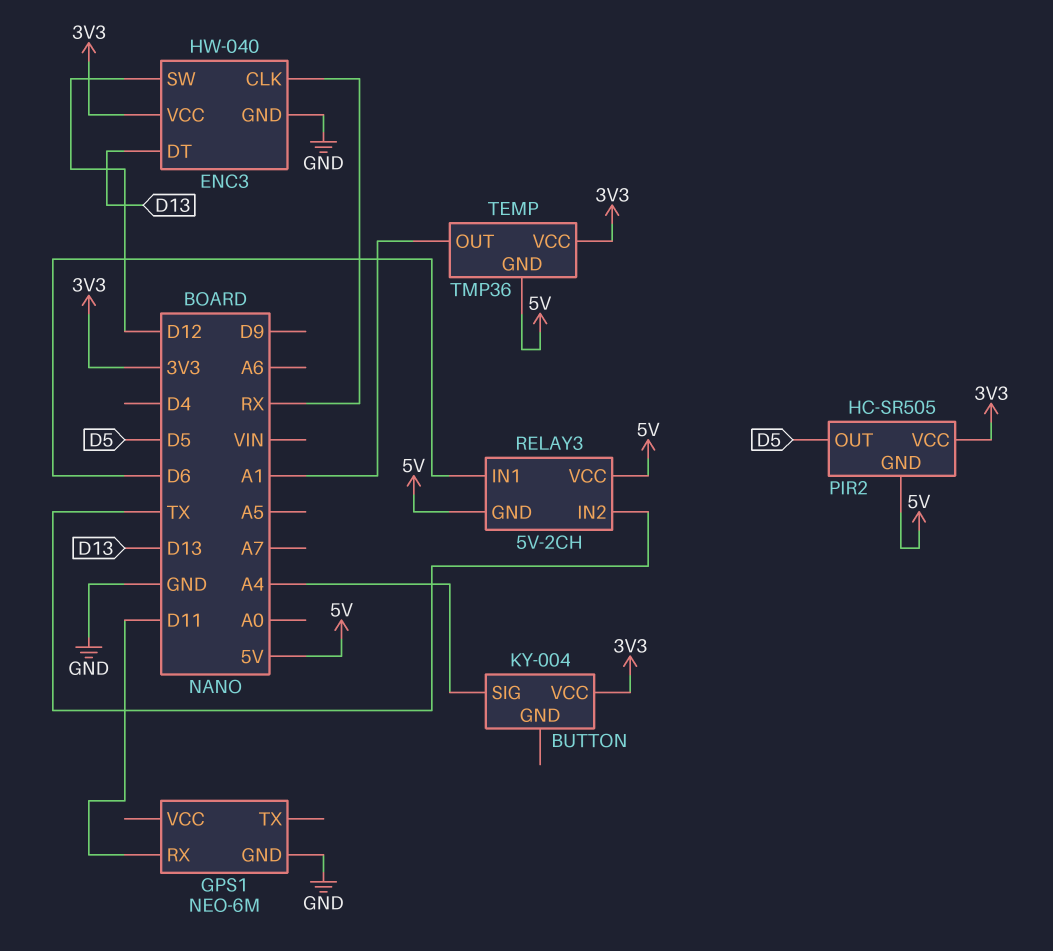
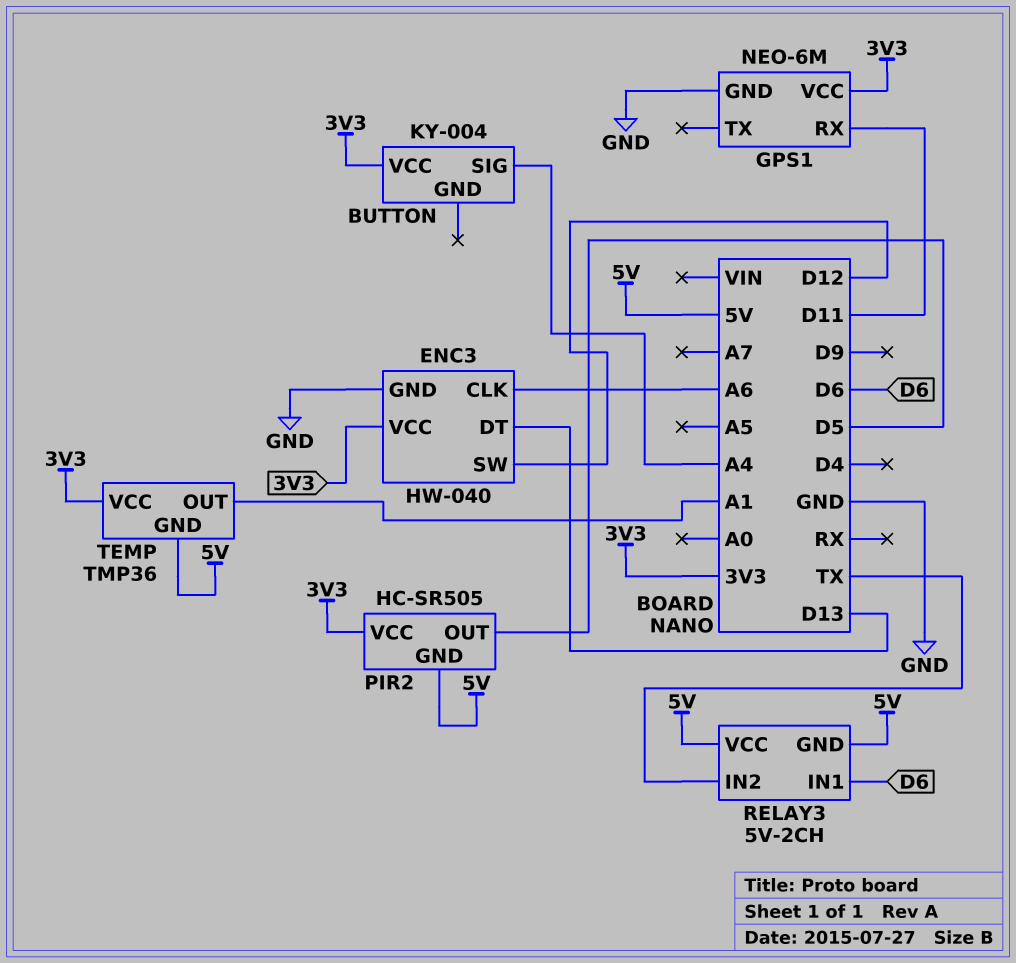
ENC3 pin CLK: RX -> A6
GPS1 pin VCC: none -> 3V3

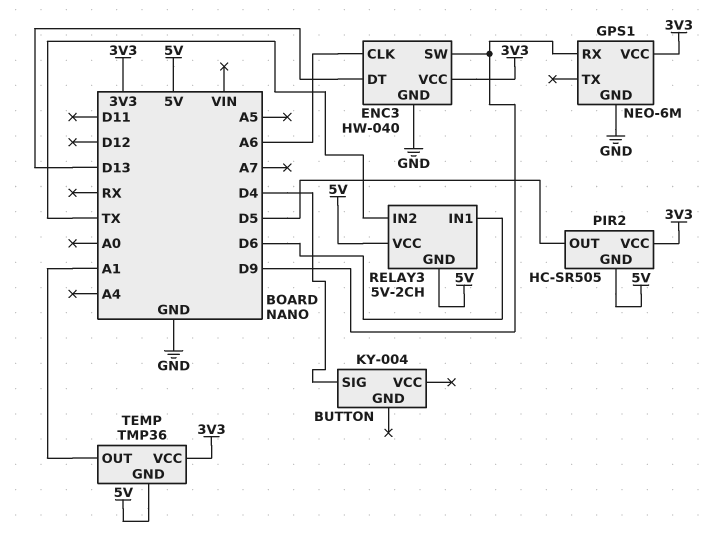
BUTTON pin SIG: A4 -> D4
BUTTON pin VCC: 3V3 -> none
ENC3 pin SW: D12 -> D9
GPS1 pin RX: D11 -> D9

